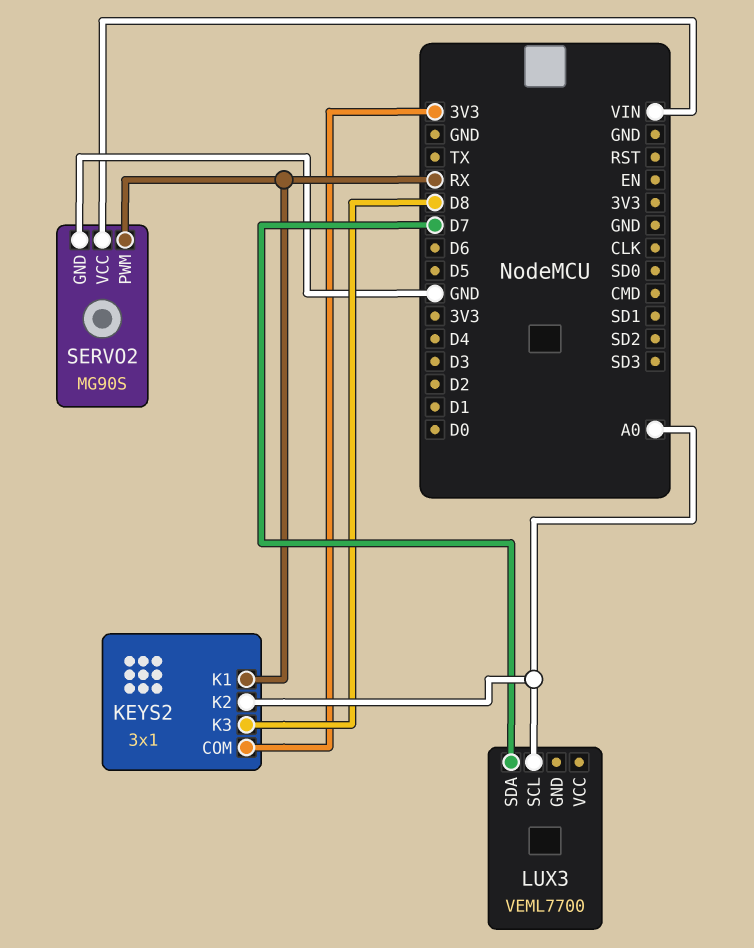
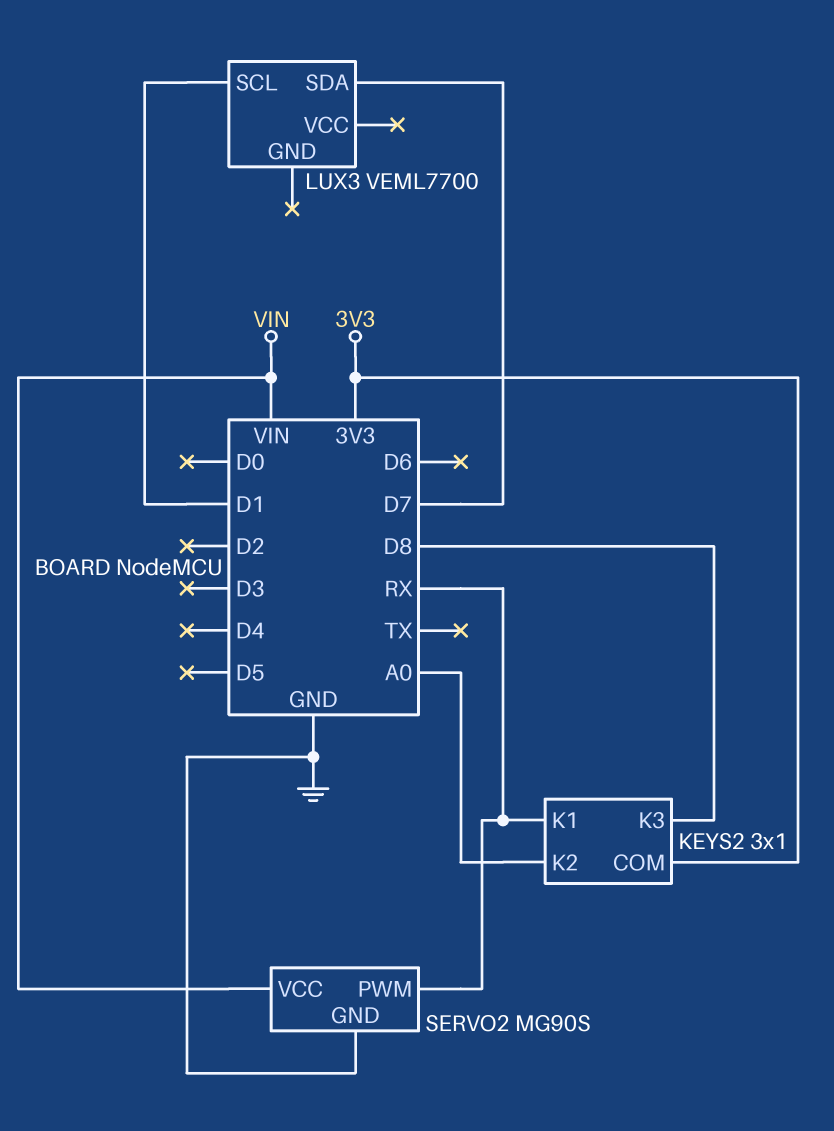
LUX3 pin SCL: A0 -> D1

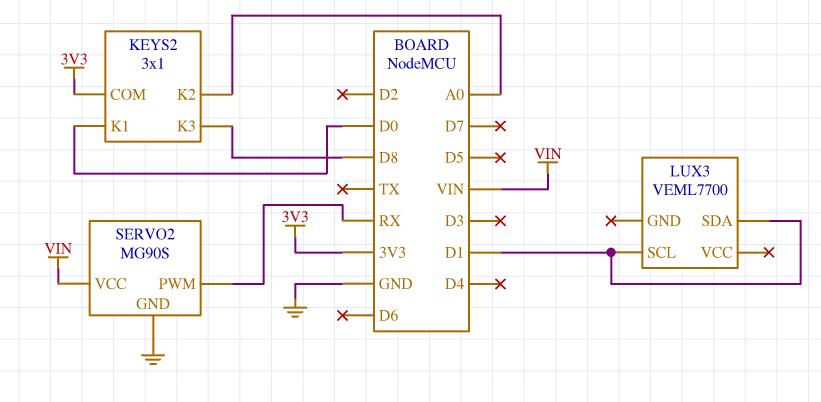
KEYS2 pin K1: RX -> D0
LUX3 pin SDA: D7 -> D1

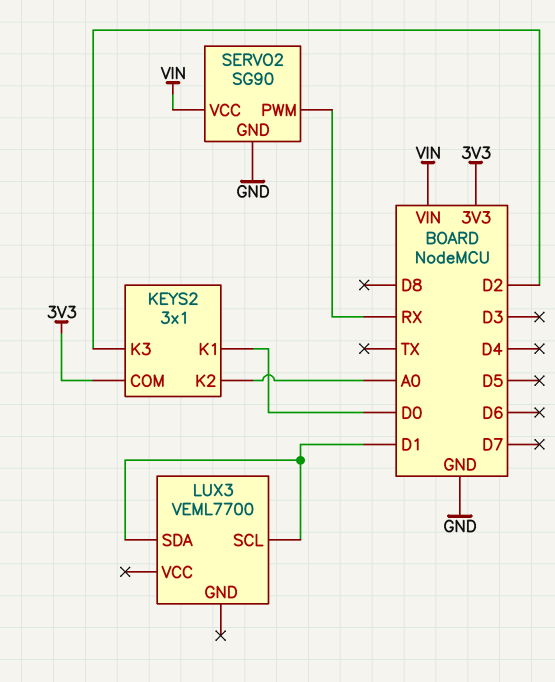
KEYS2 pin K3: D8 -> D2
SERVO2: MG90S -> SG90

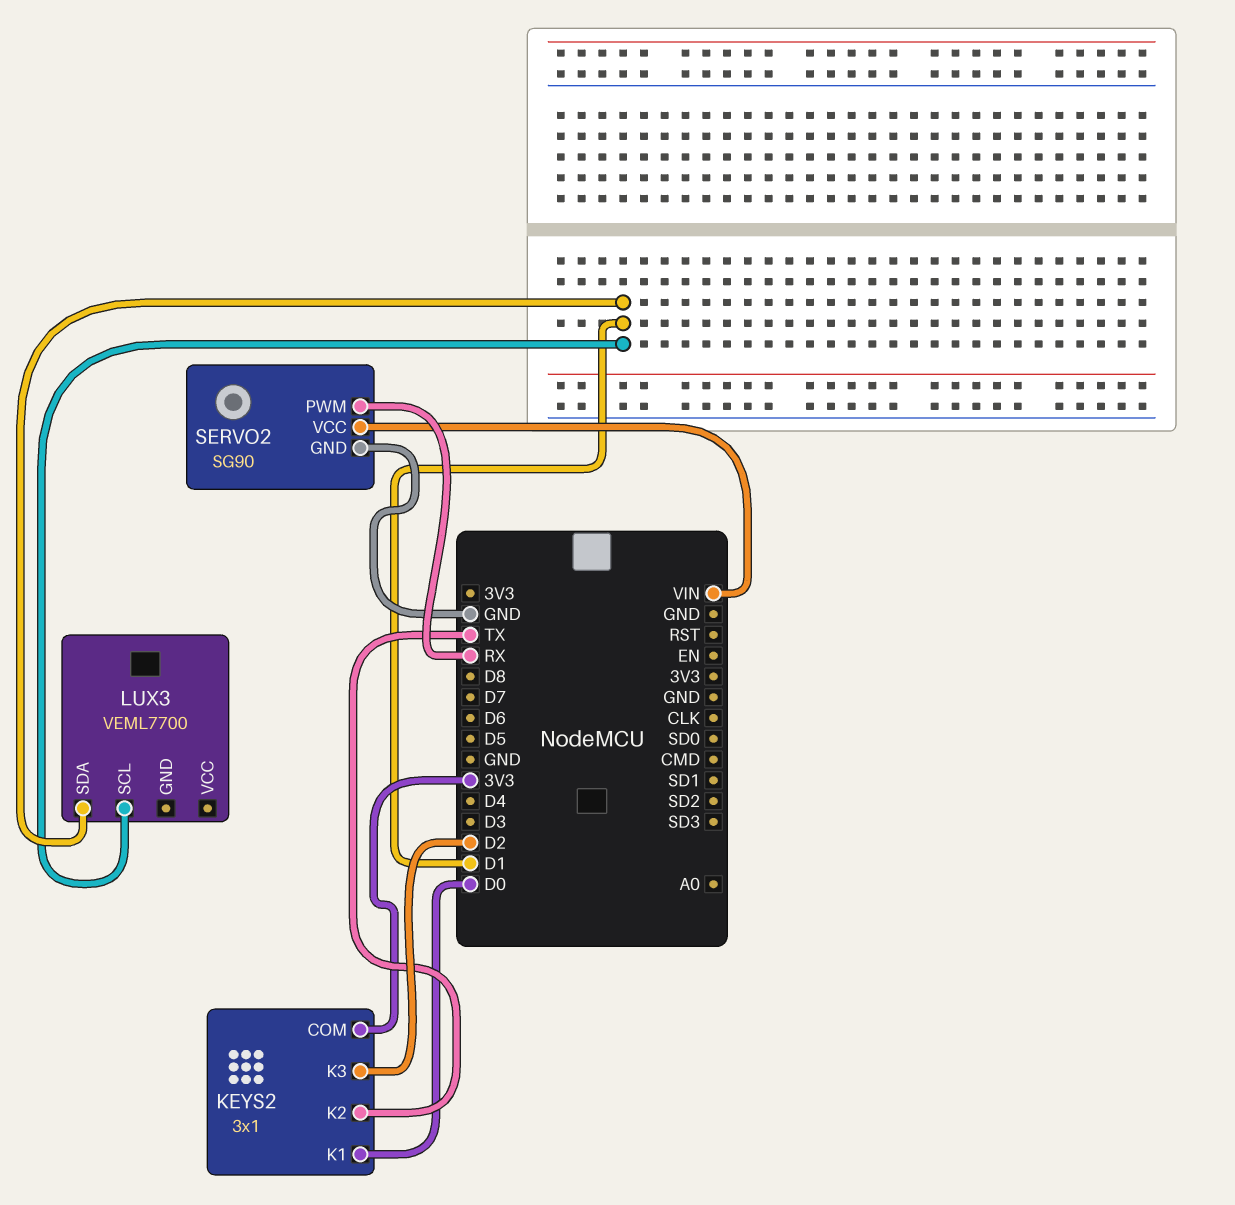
KEYS2 pin K2: A0 -> TX

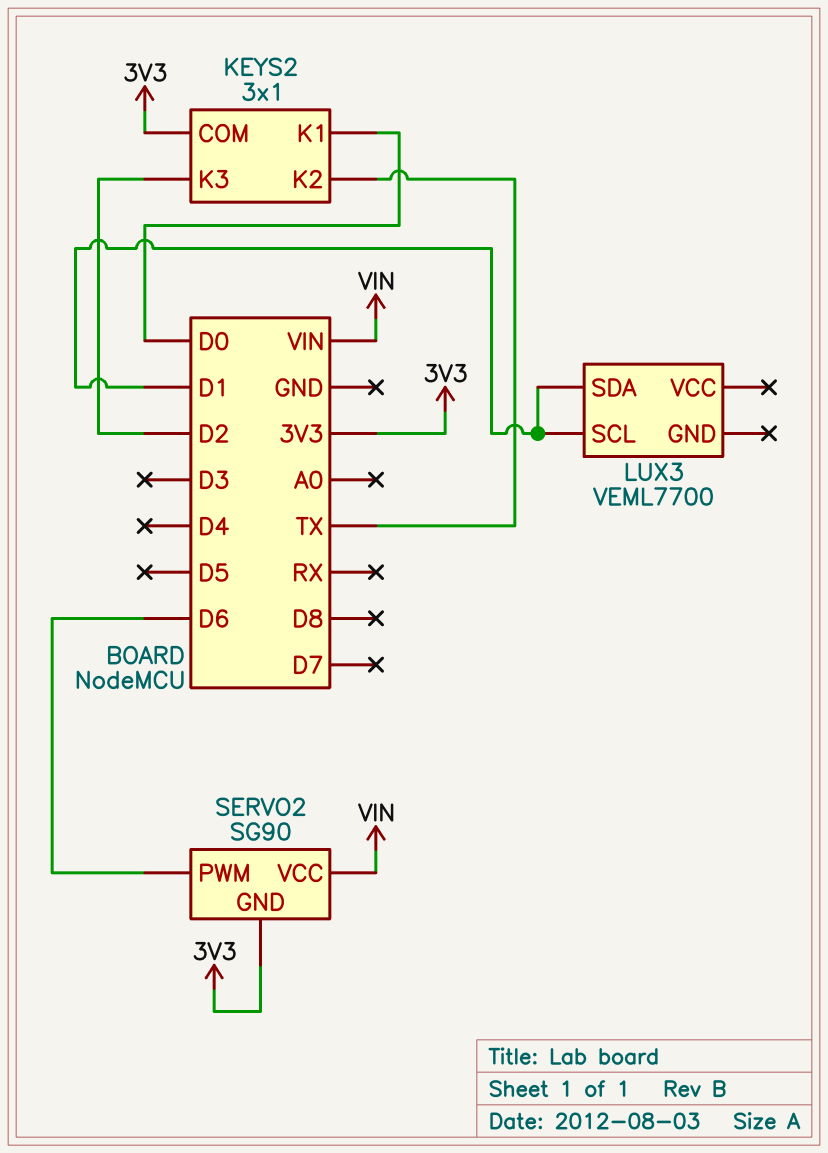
SERVO2 pin GND: GND -> 3V3
SERVO2 pin PWM: RX -> D6

